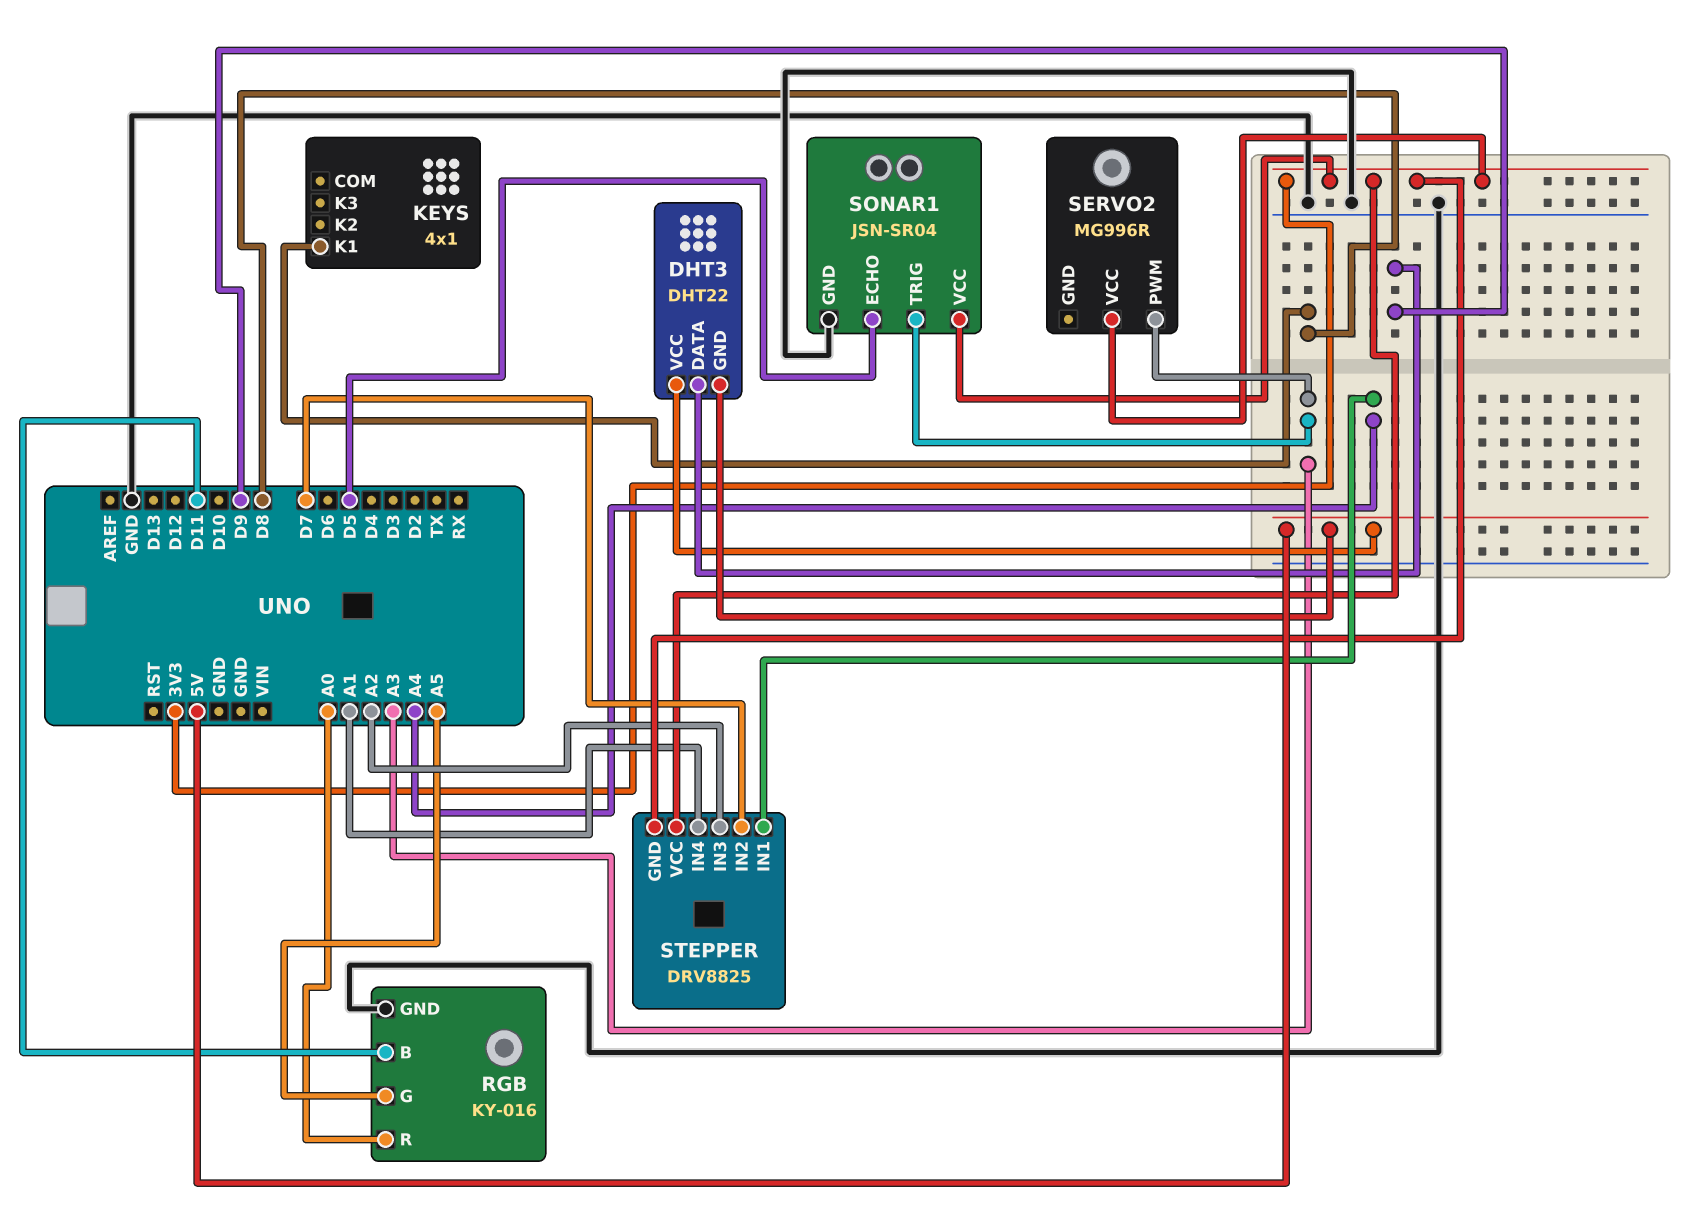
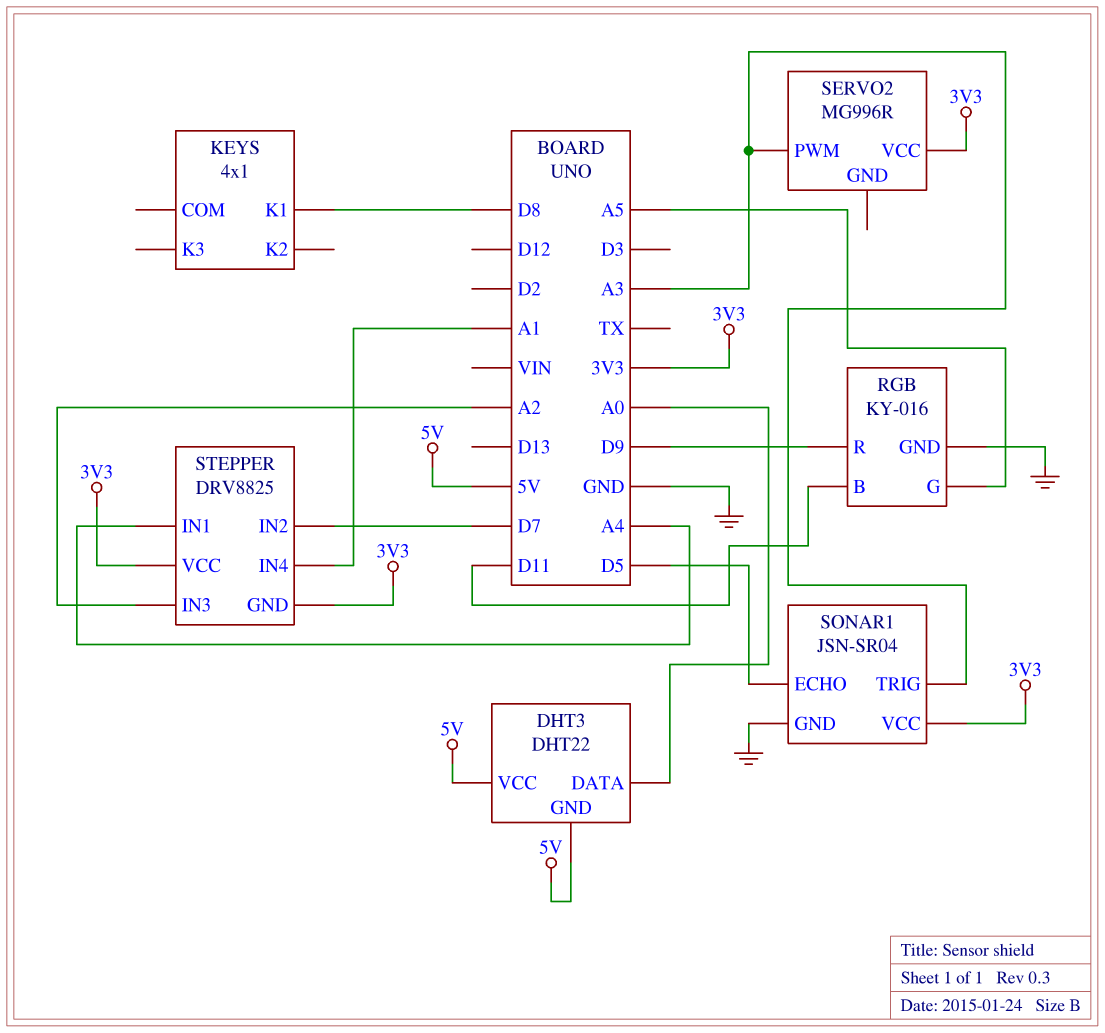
DHT3 pin DATA: D9 -> A0
RGB pin R: A0 -> D9

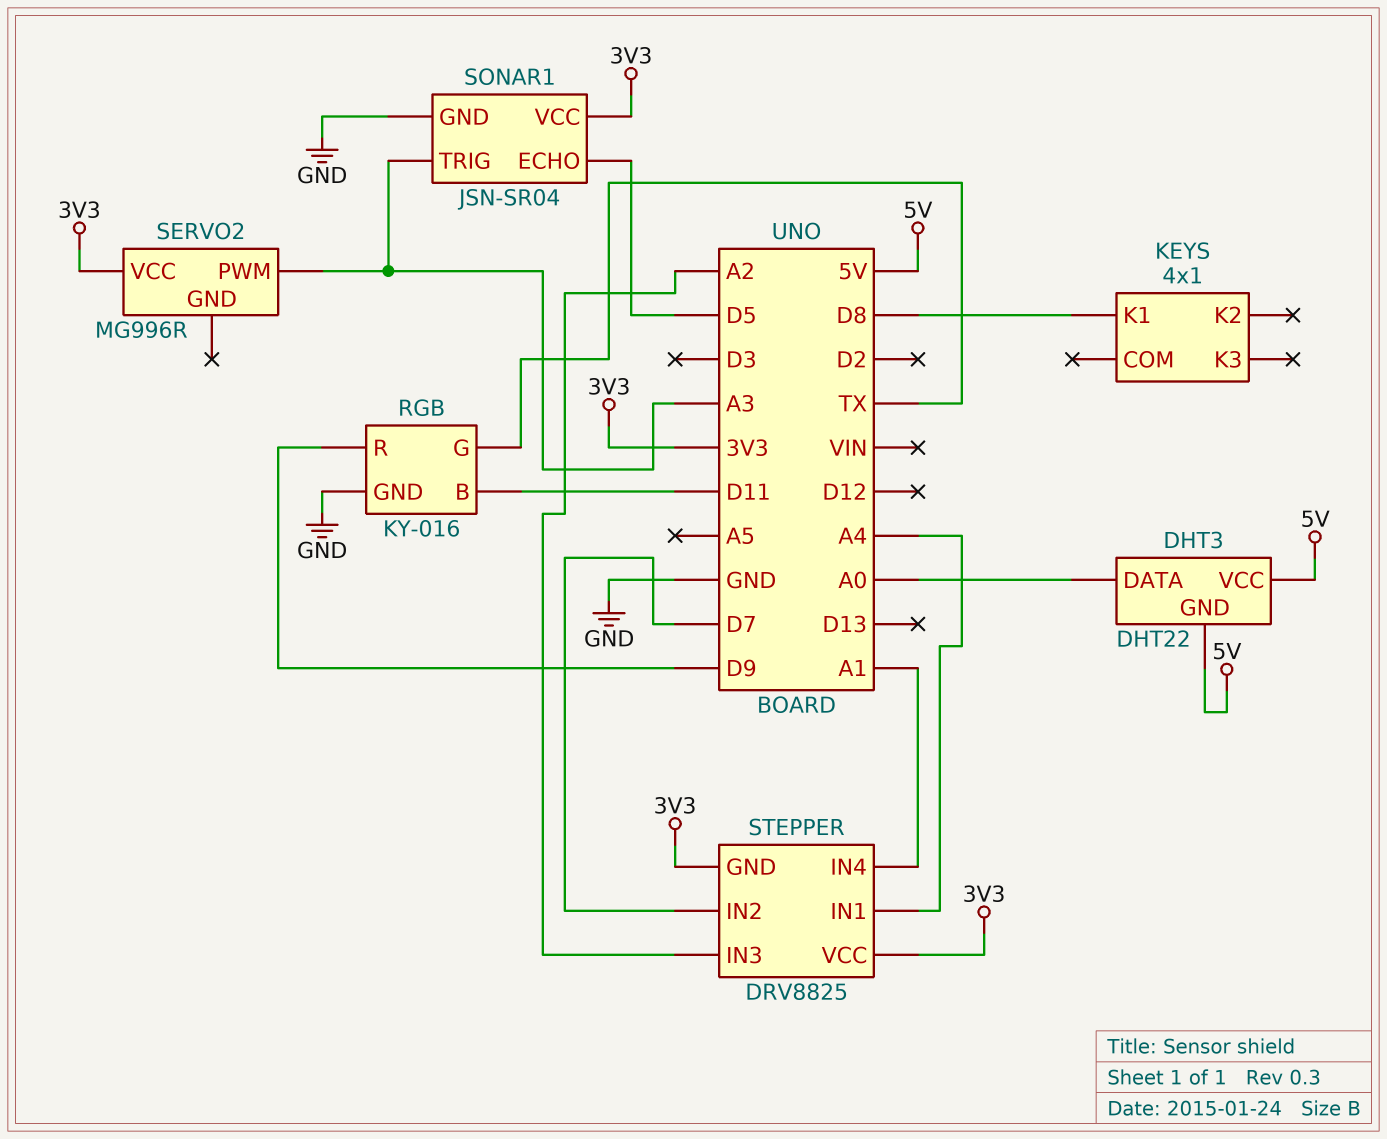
RGB pin G: A5 -> TX

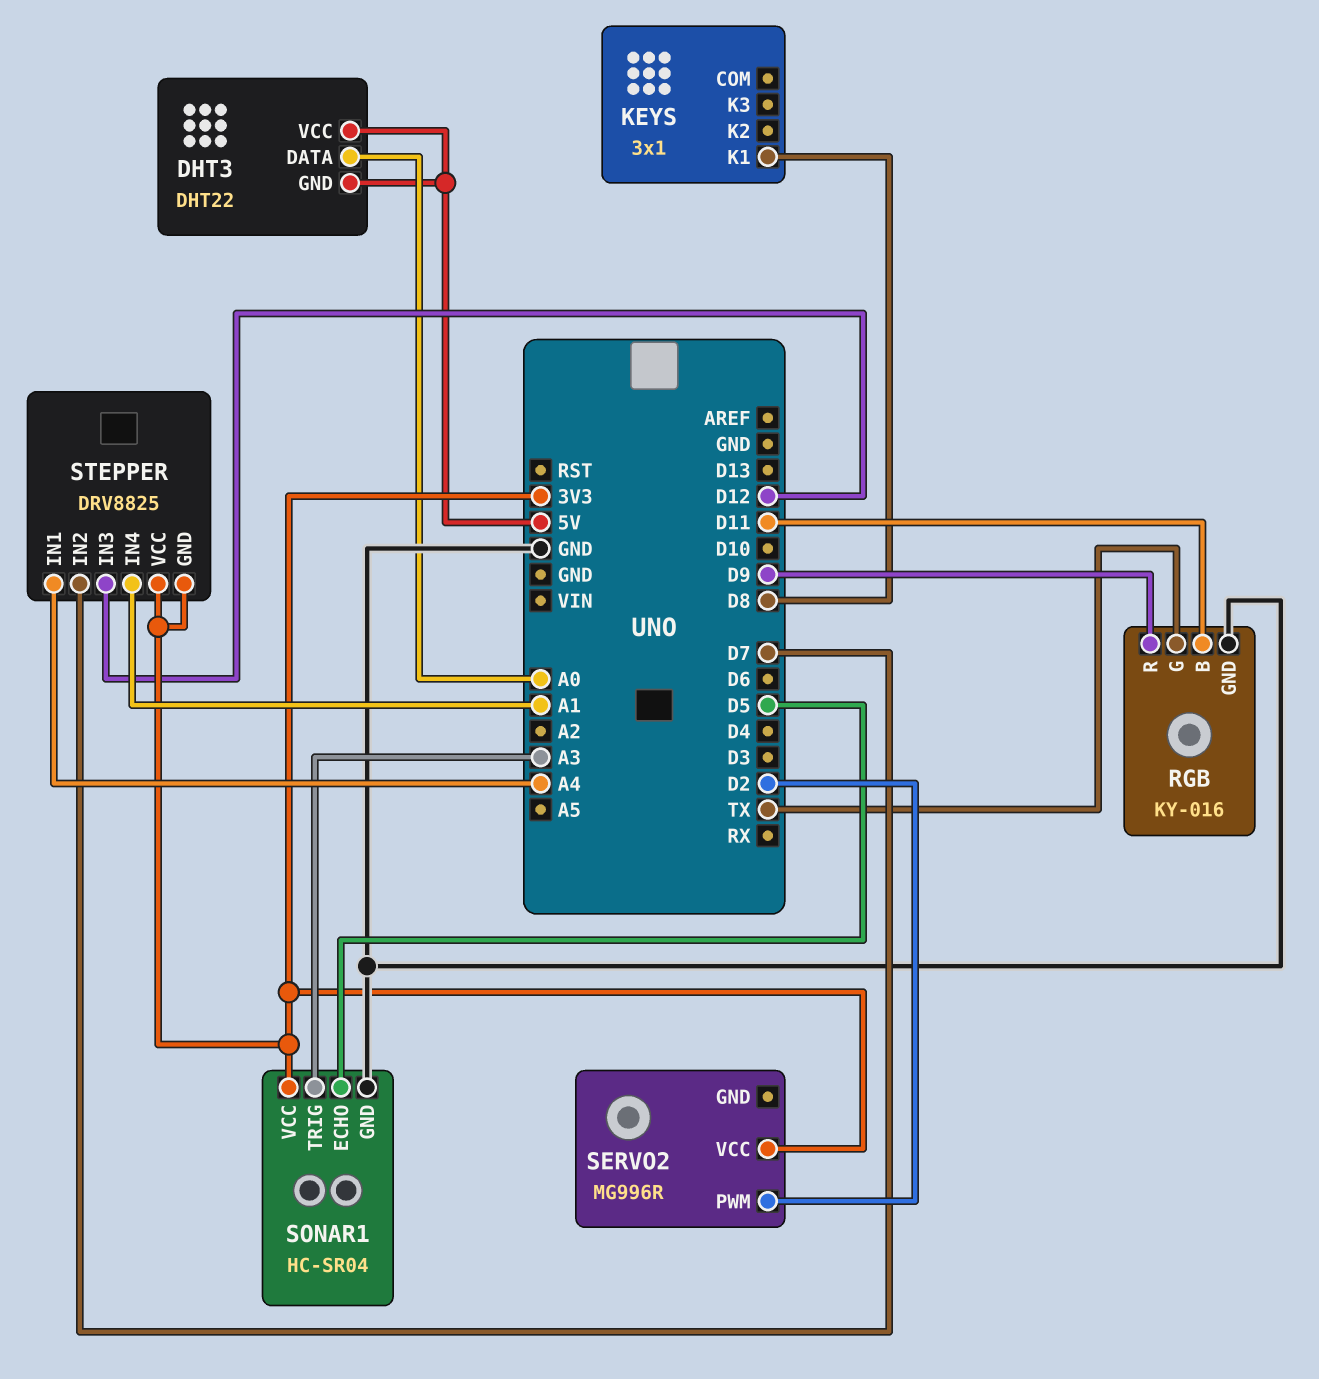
KEYS: 4x1 -> 3x1
SERVO2 pin PWM: A3 -> D2
SONAR1: JSN-SR04 -> HC-SR04
STEPPER pin IN3: A2 -> D12

